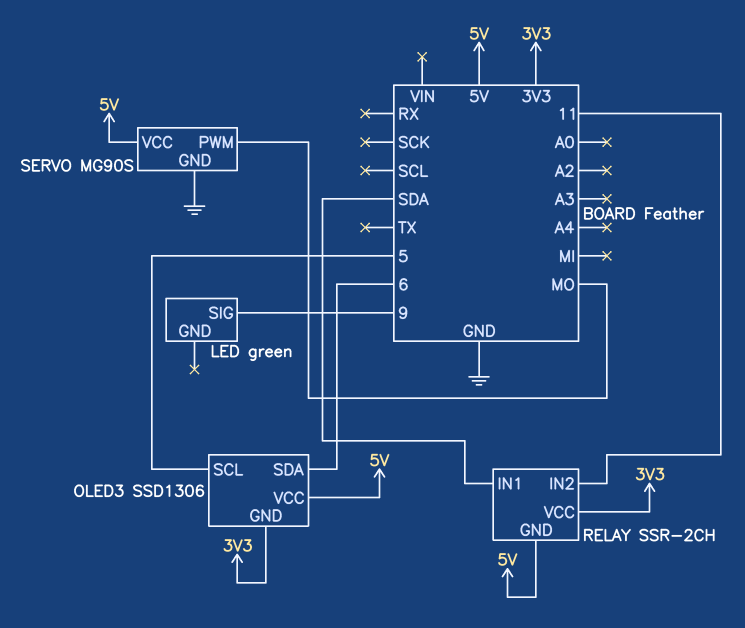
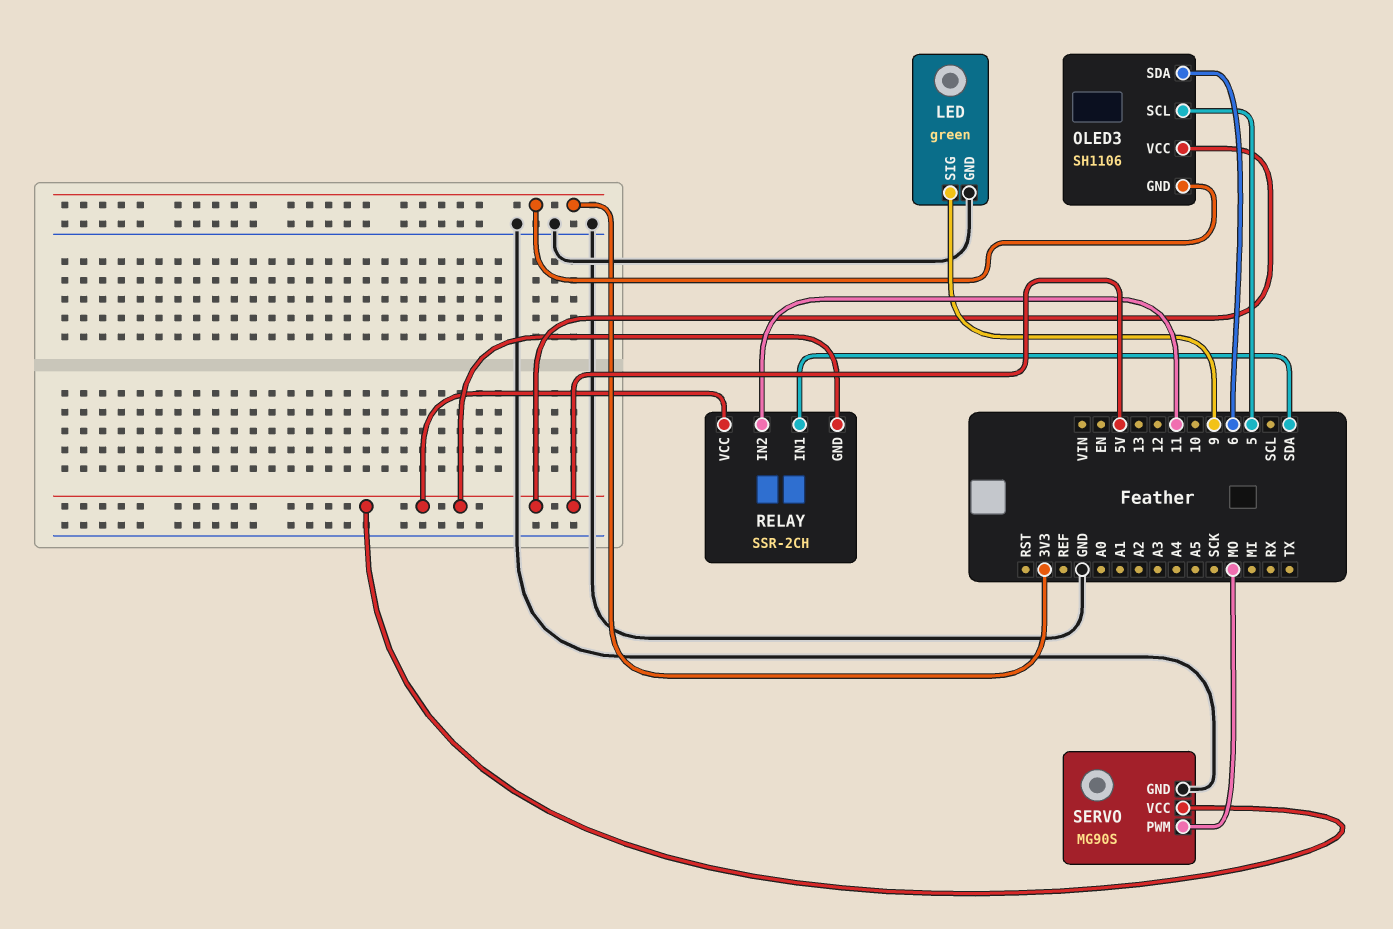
LED pin GND: none -> GND
OLED3: SSD1306 -> SH1106
RELAY pin VCC: 3V3 -> 5V

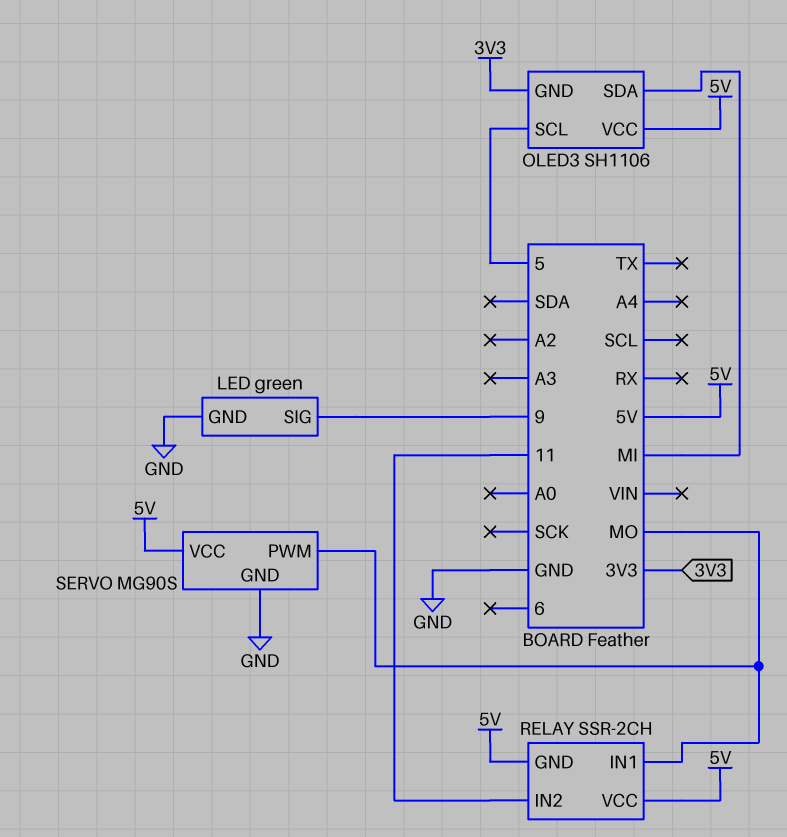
OLED3 pin SDA: 6 -> MI
RELAY pin IN1: SDA -> MO

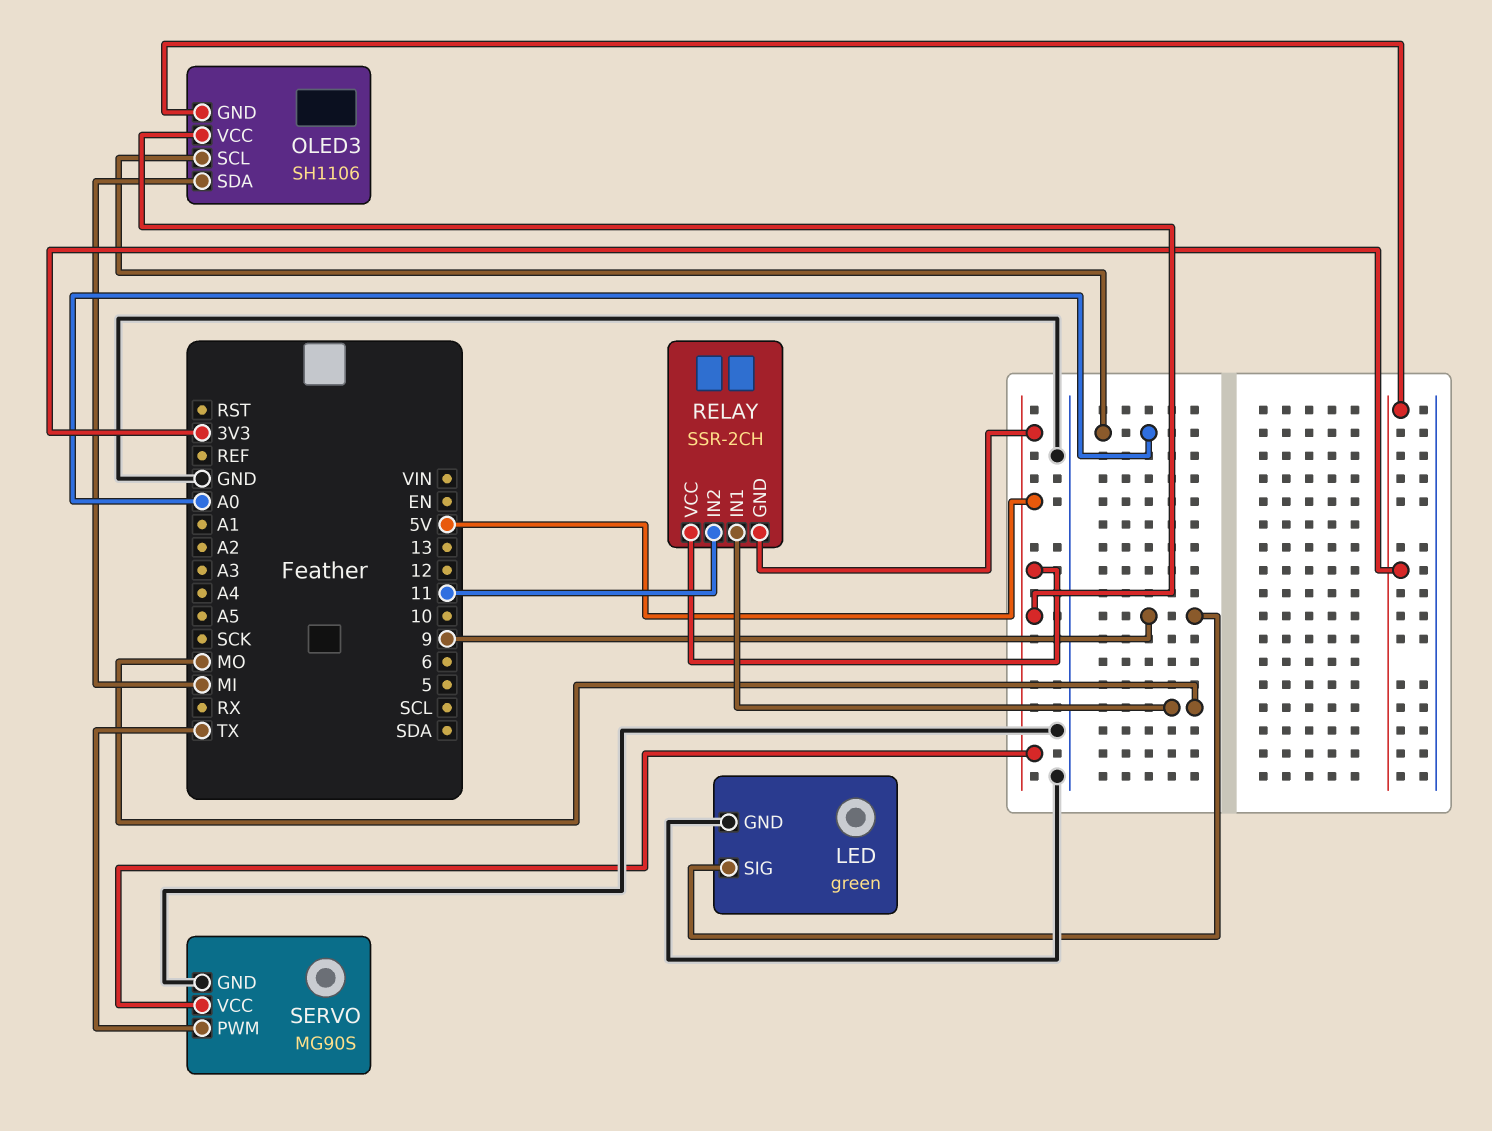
OLED3 pin SCL: 5 -> A0
SERVO pin PWM: MO -> TX

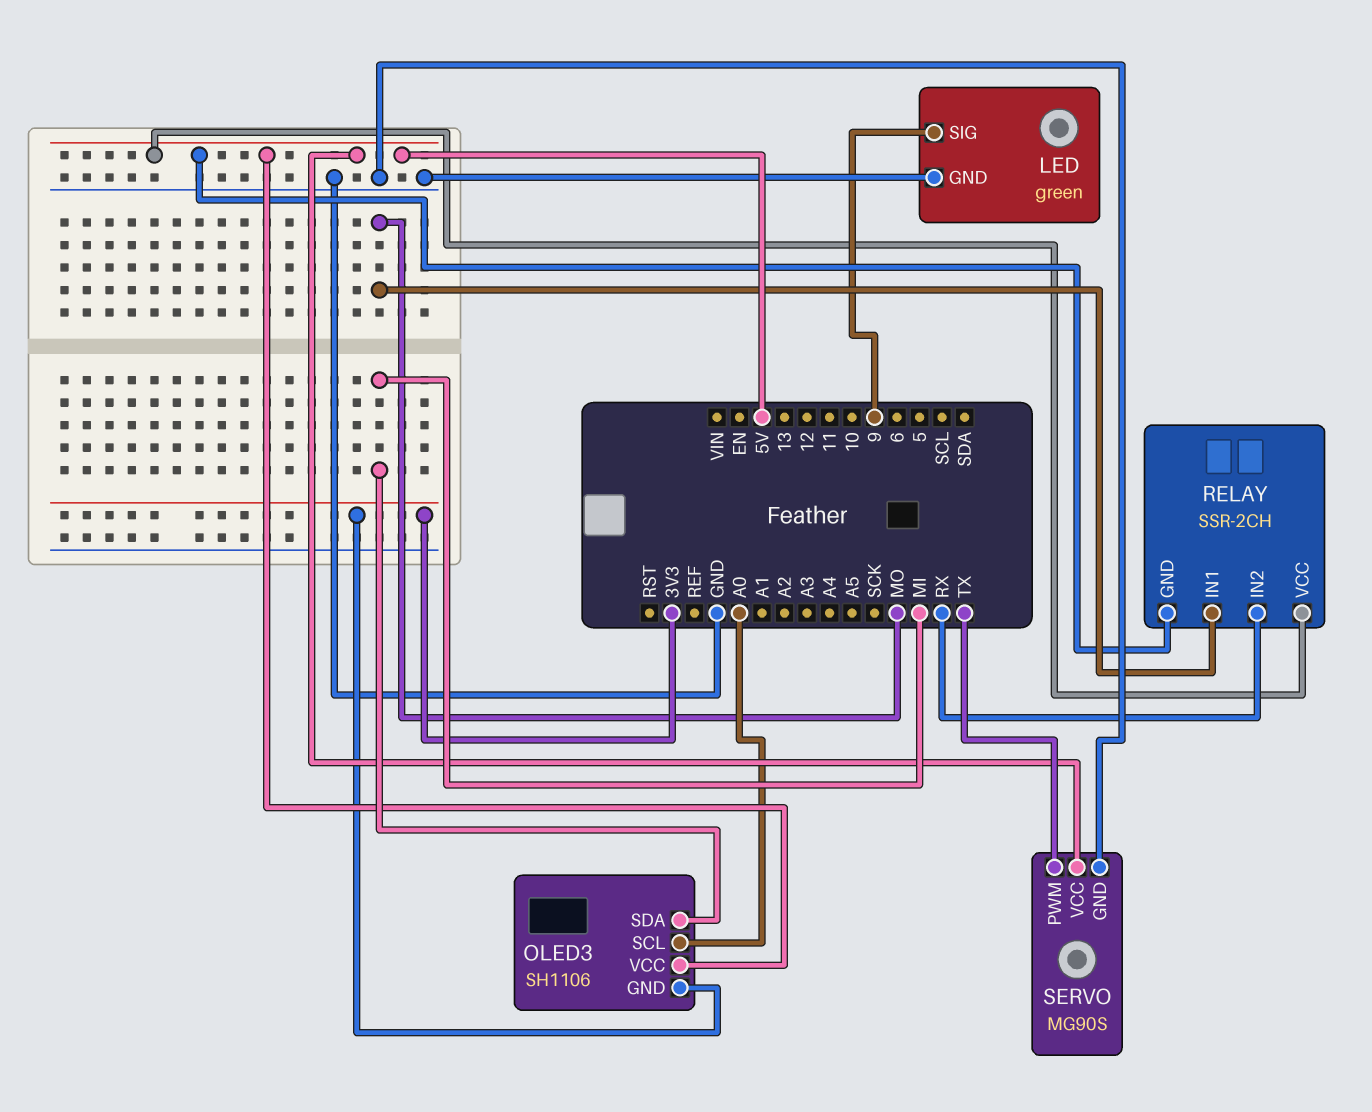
RELAY pin IN2: 11 -> RX

